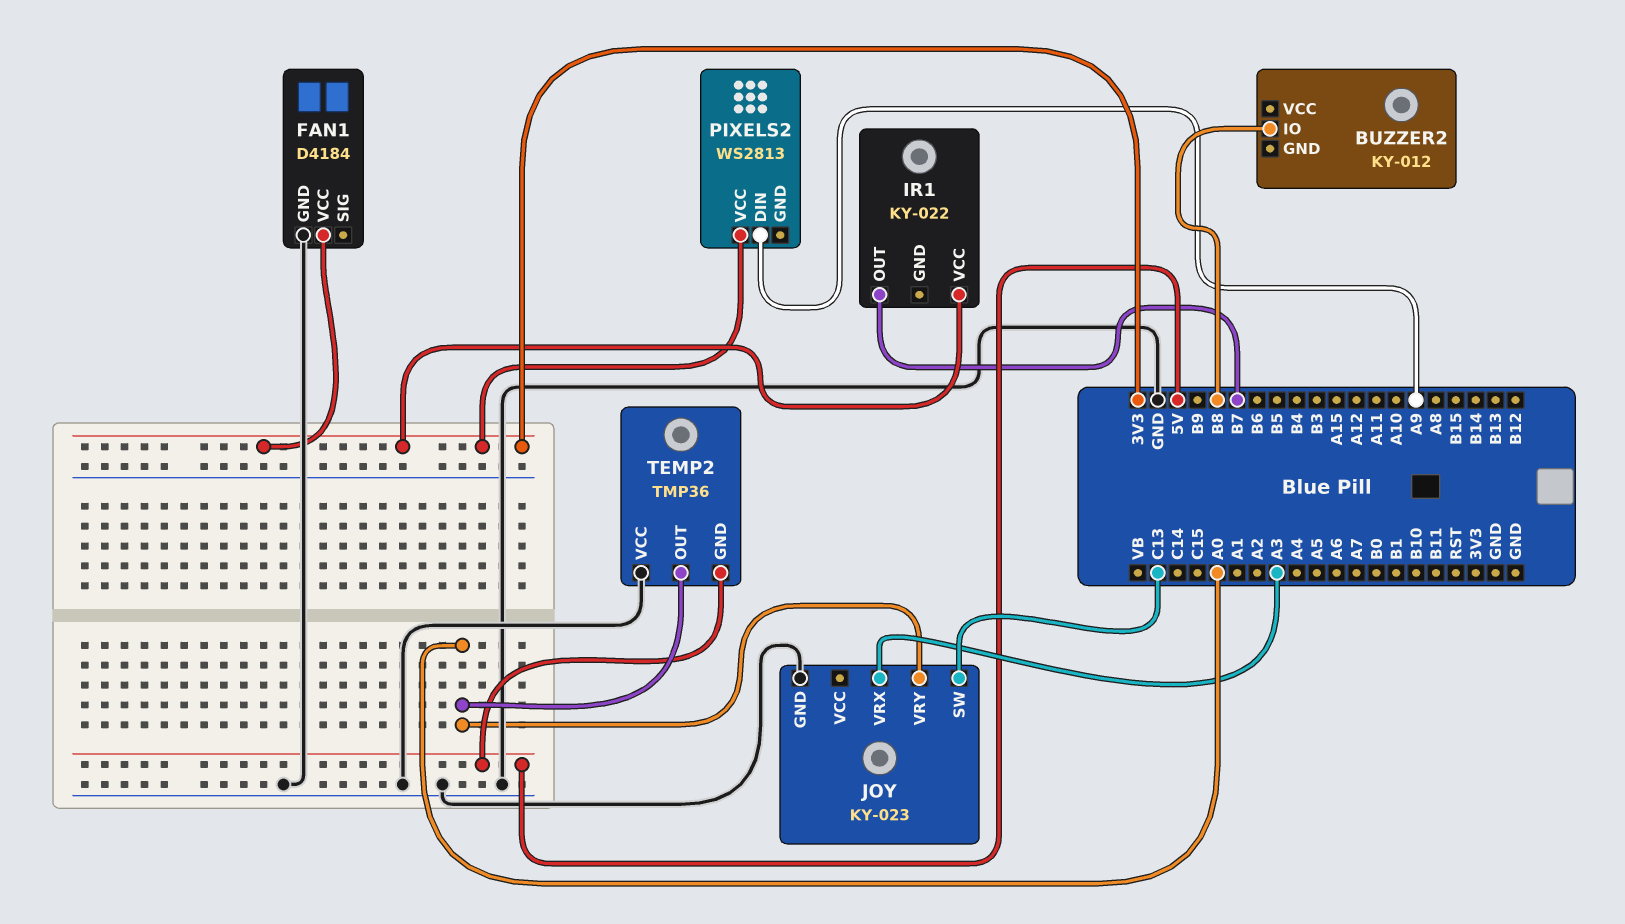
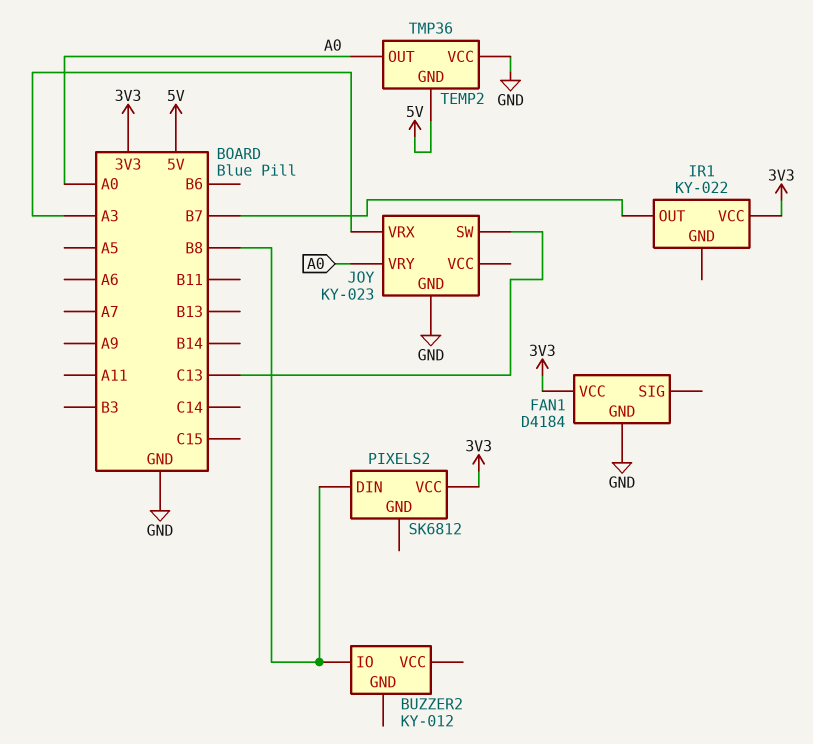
PIXELS2: WS2813 -> SK6812
PIXELS2 pin DIN: A9 -> B8

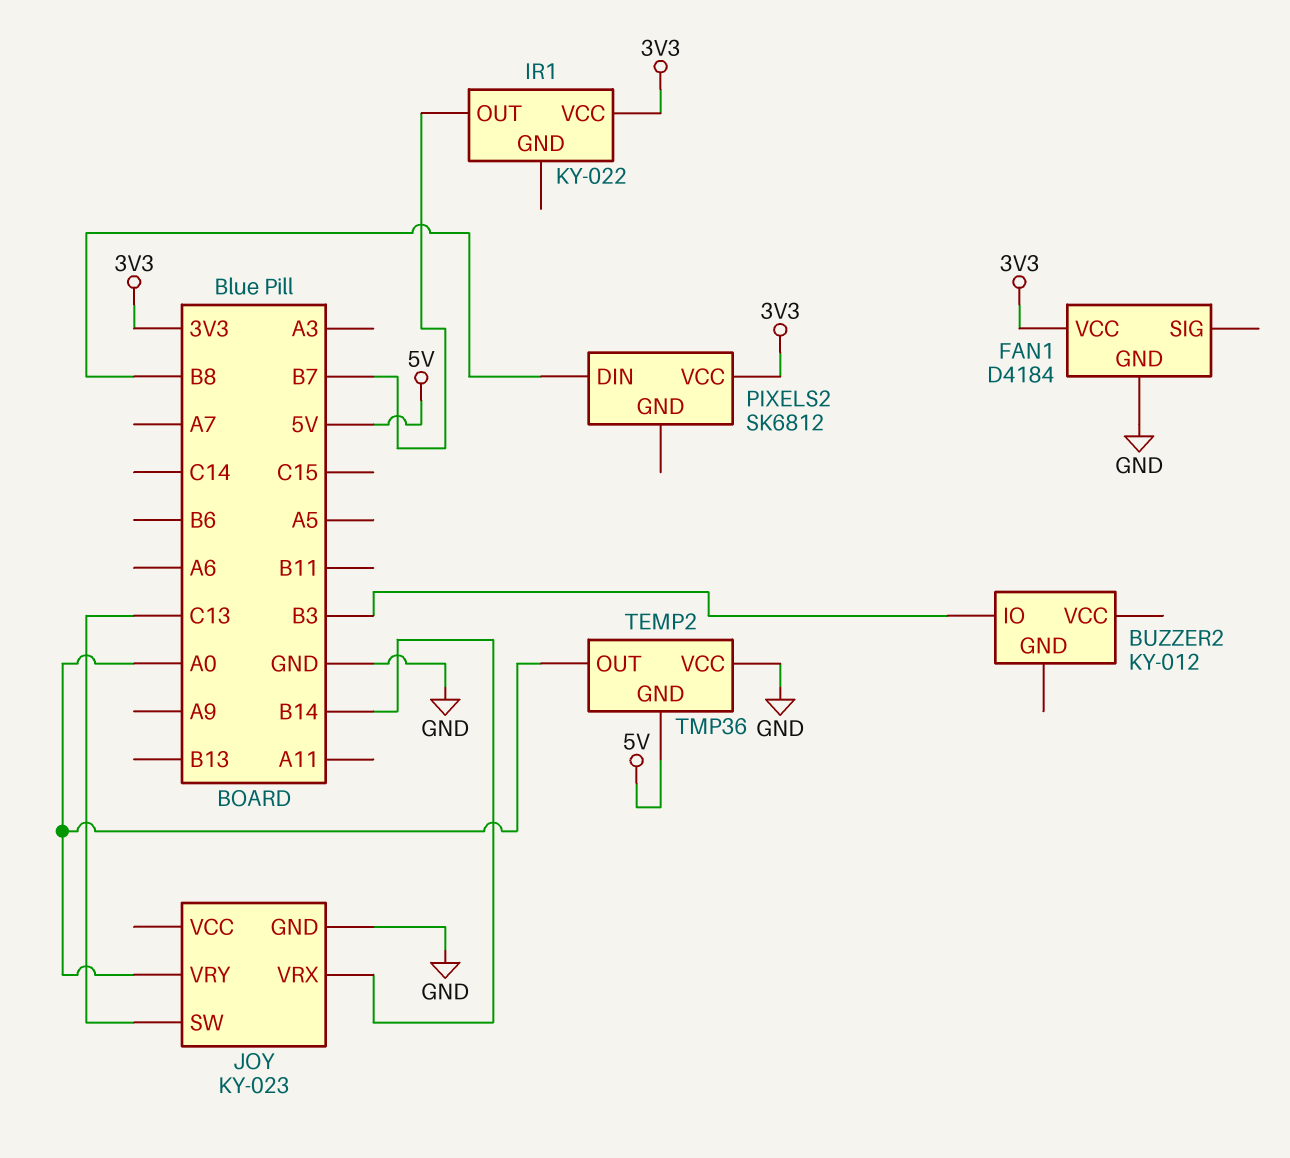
BUZZER2 pin IO: B8 -> B3
JOY pin VRX: A3 -> B14

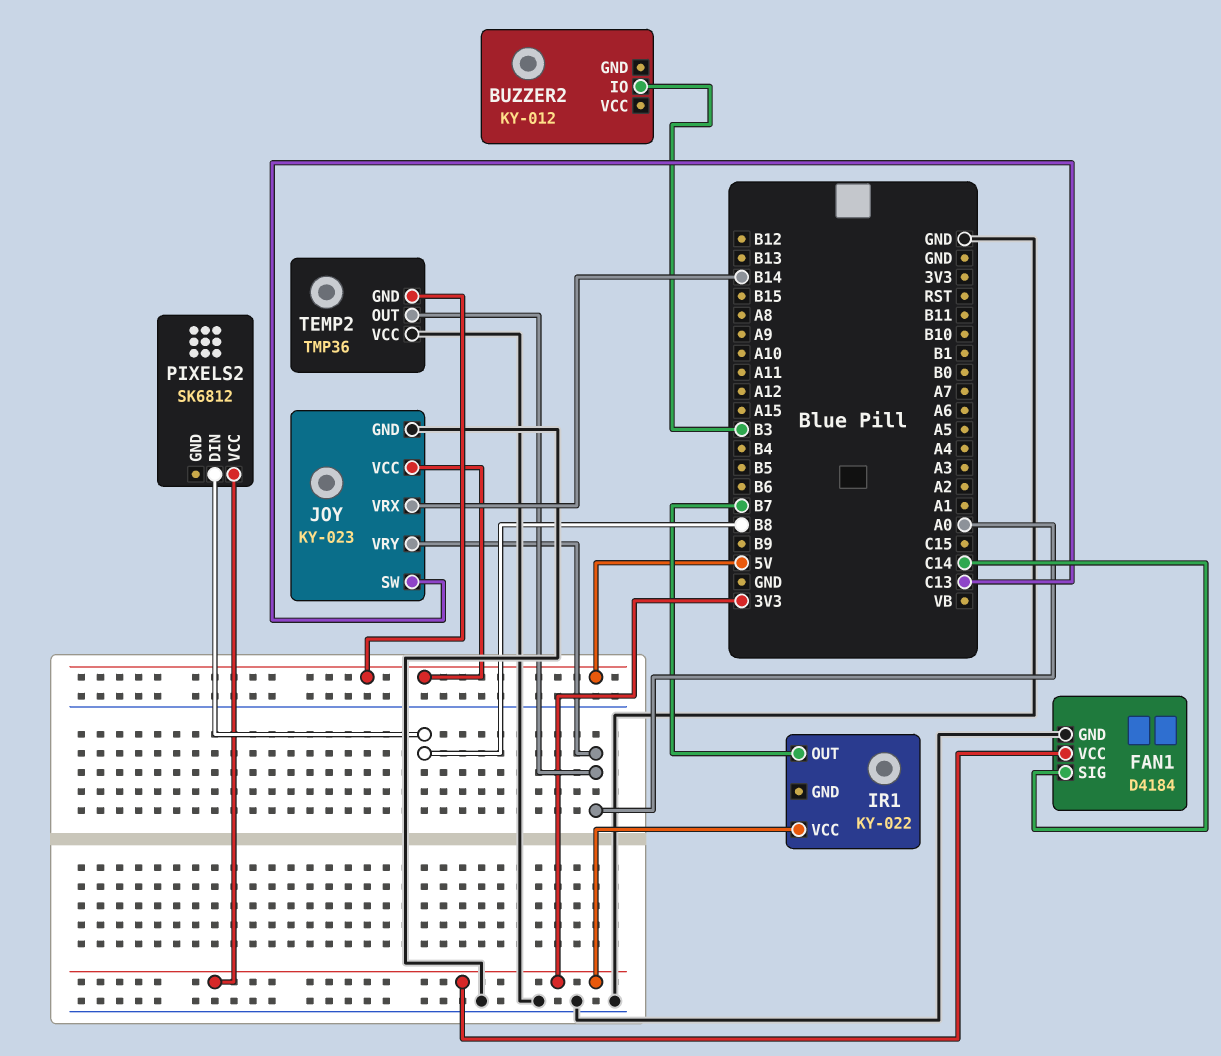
FAN1 pin SIG: none -> C14
JOY pin VCC: none -> 5V

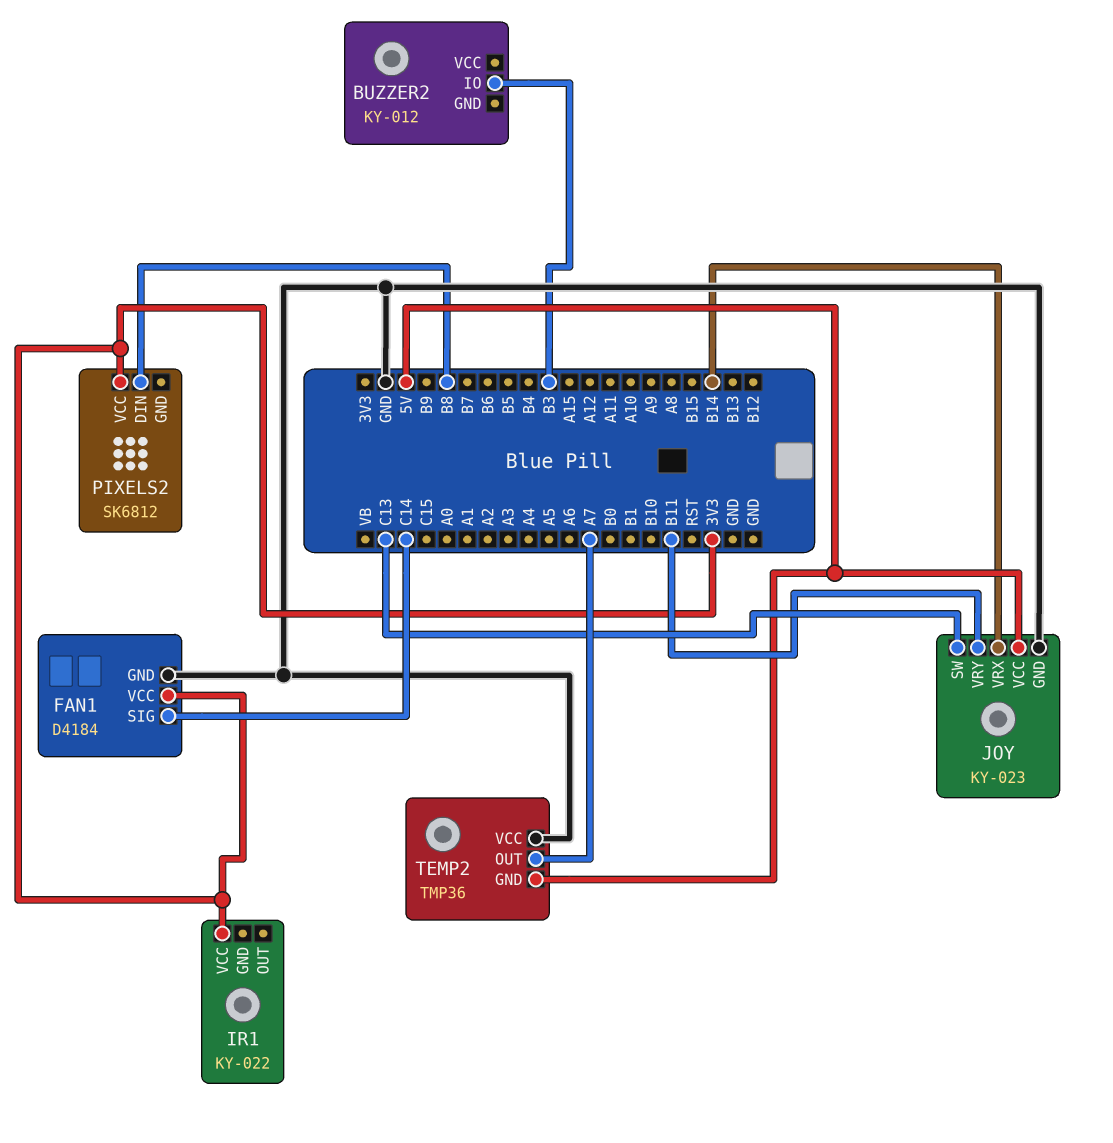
IR1 pin OUT: B7 -> none
JOY pin VRY: A0 -> B11
TEMP2 pin OUT: A0 -> A7

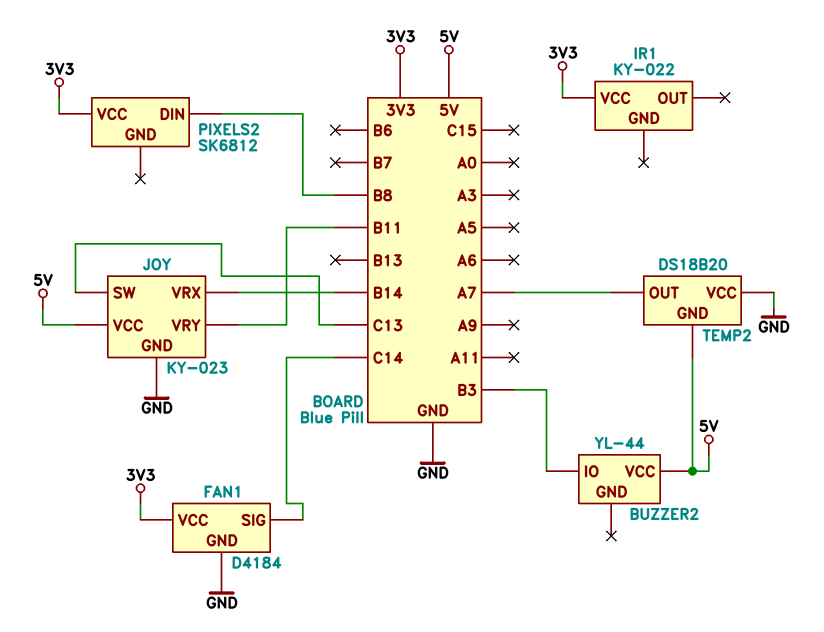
BUZZER2: KY-012 -> YL-44
BUZZER2 pin VCC: none -> 5V
TEMP2: TMP36 -> DS18B20

